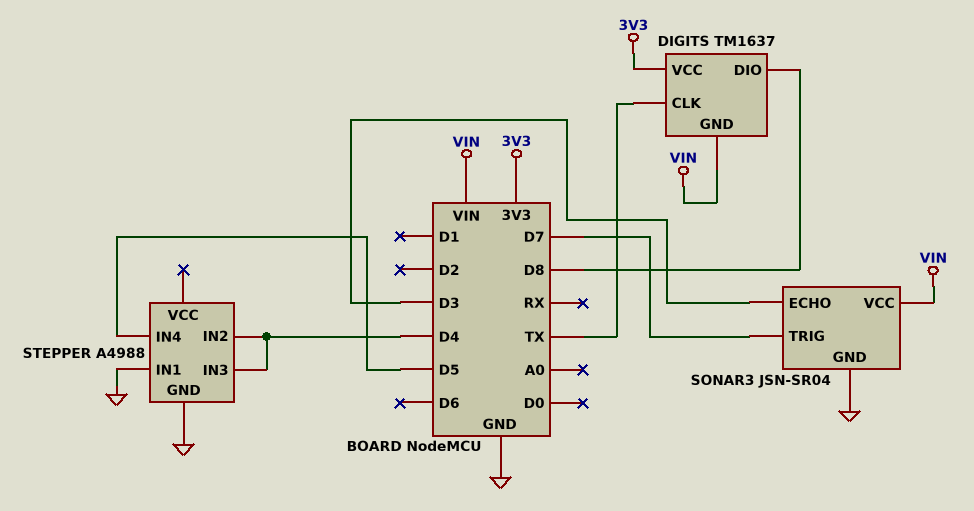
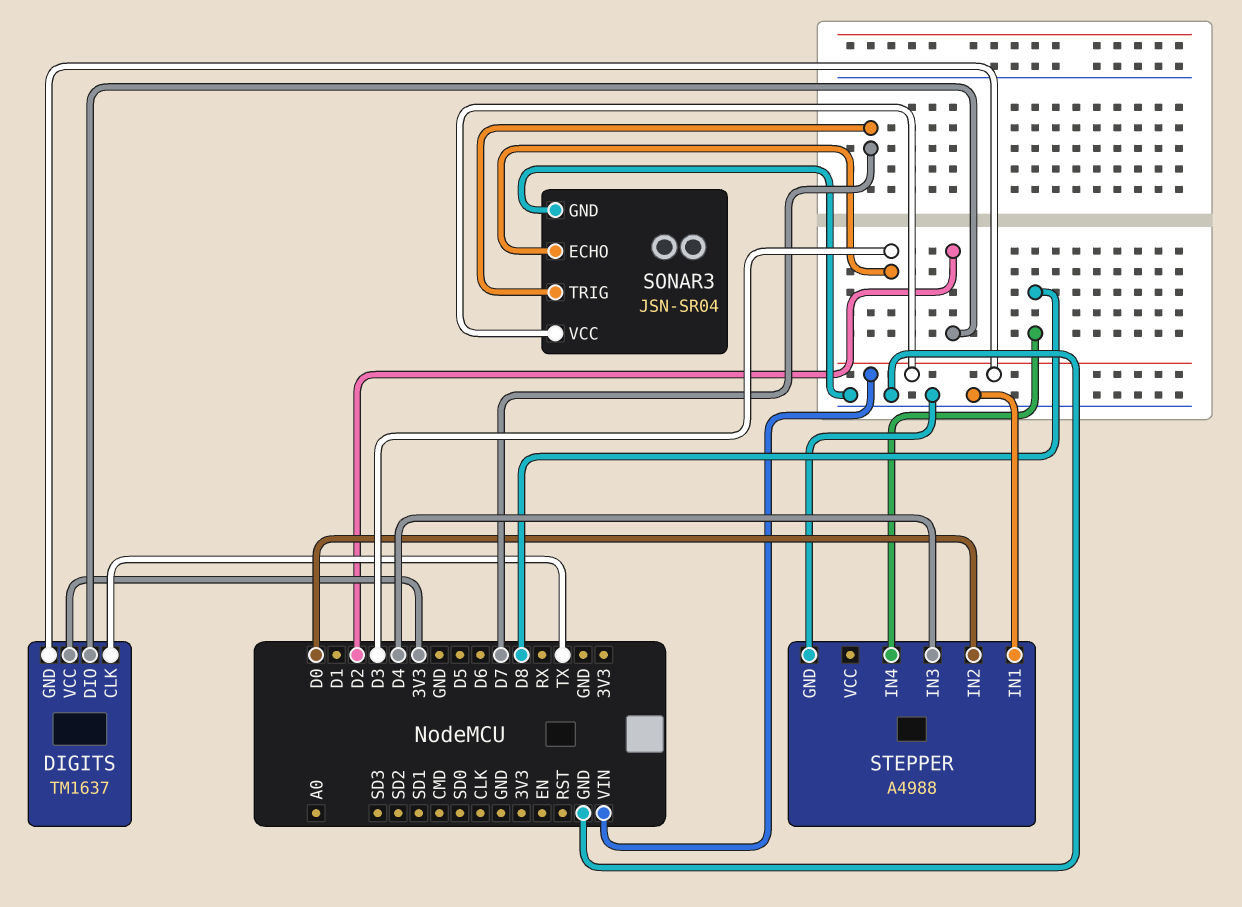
DIGITS pin DIO: D8 -> D2
STEPPER pin IN2: D4 -> D0
STEPPER pin IN4: D5 -> D8

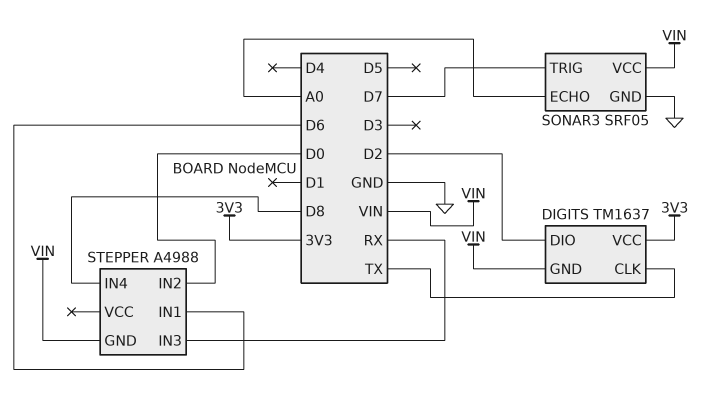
SONAR3: JSN-SR04 -> SRF05
SONAR3 pin ECHO: D3 -> A0
STEPPER pin GND: GND -> VIN
STEPPER pin IN1: GND -> D6
STEPPER pin IN3: D4 -> RX

